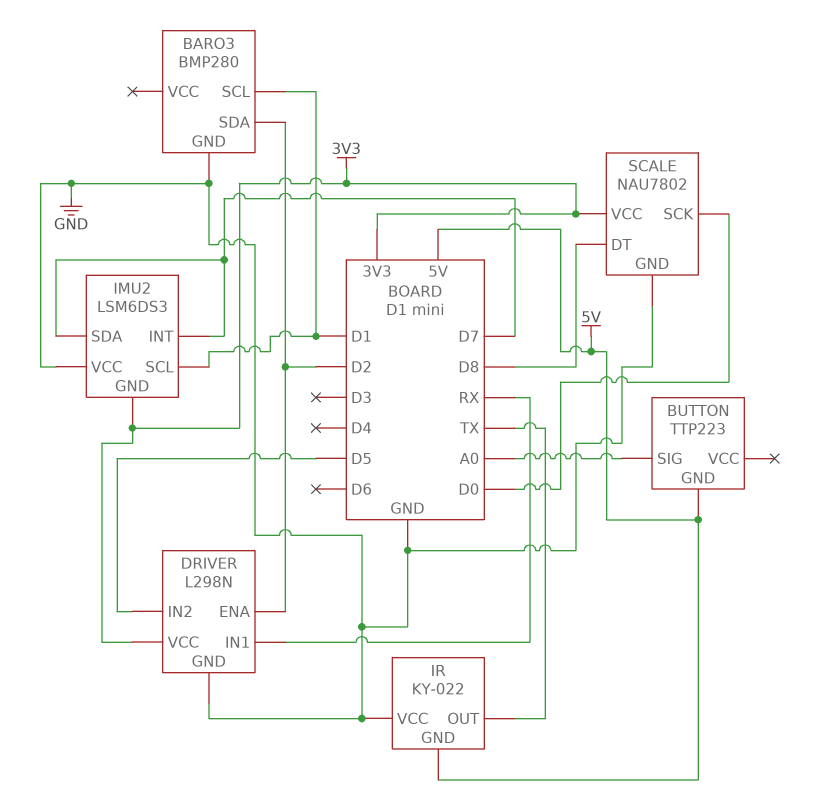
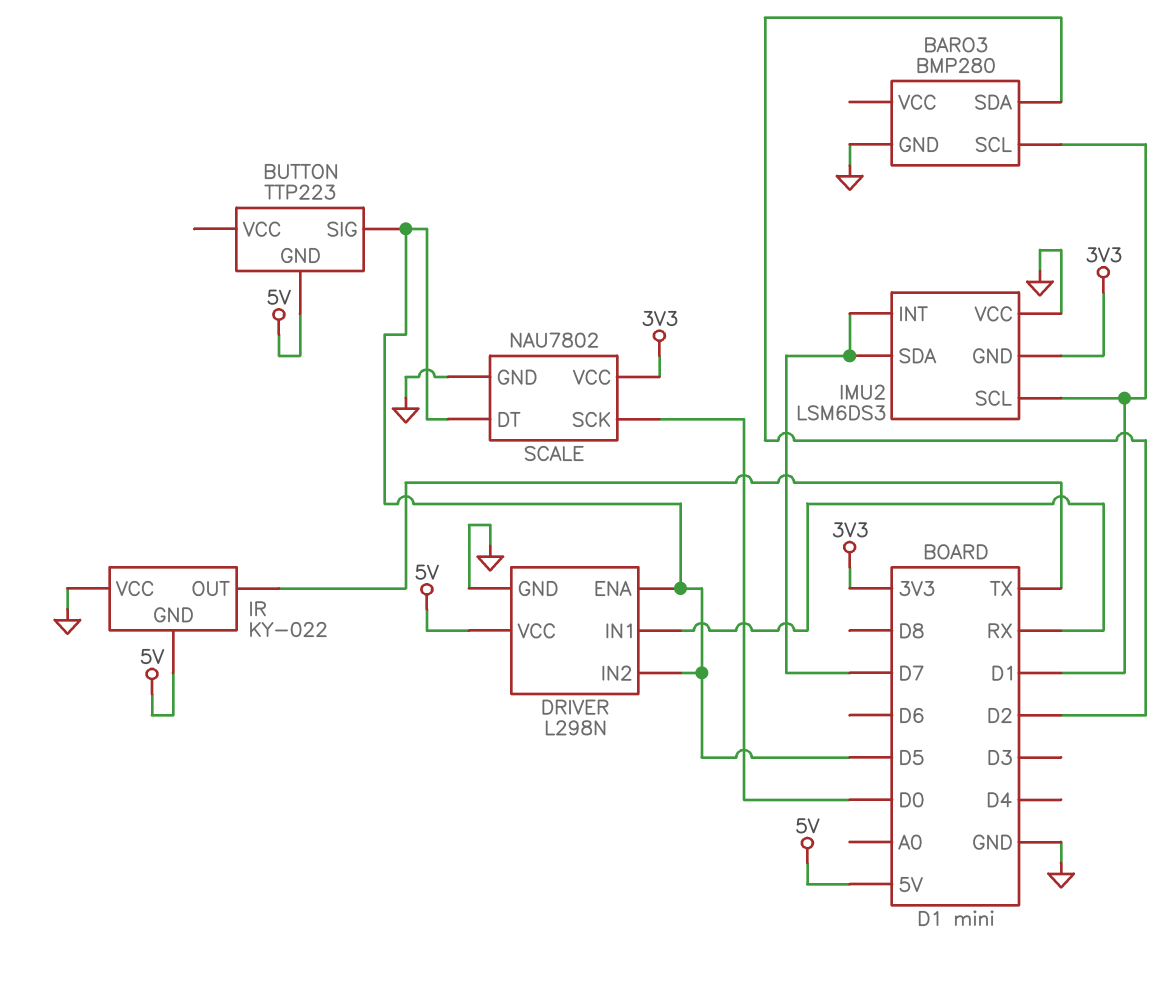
BUTTON pin SIG: A0 -> D5
DRIVER pin ENA: D2 -> D5
DRIVER pin VCC: 3V3 -> 5V
SCALE pin DT: D8 -> D5

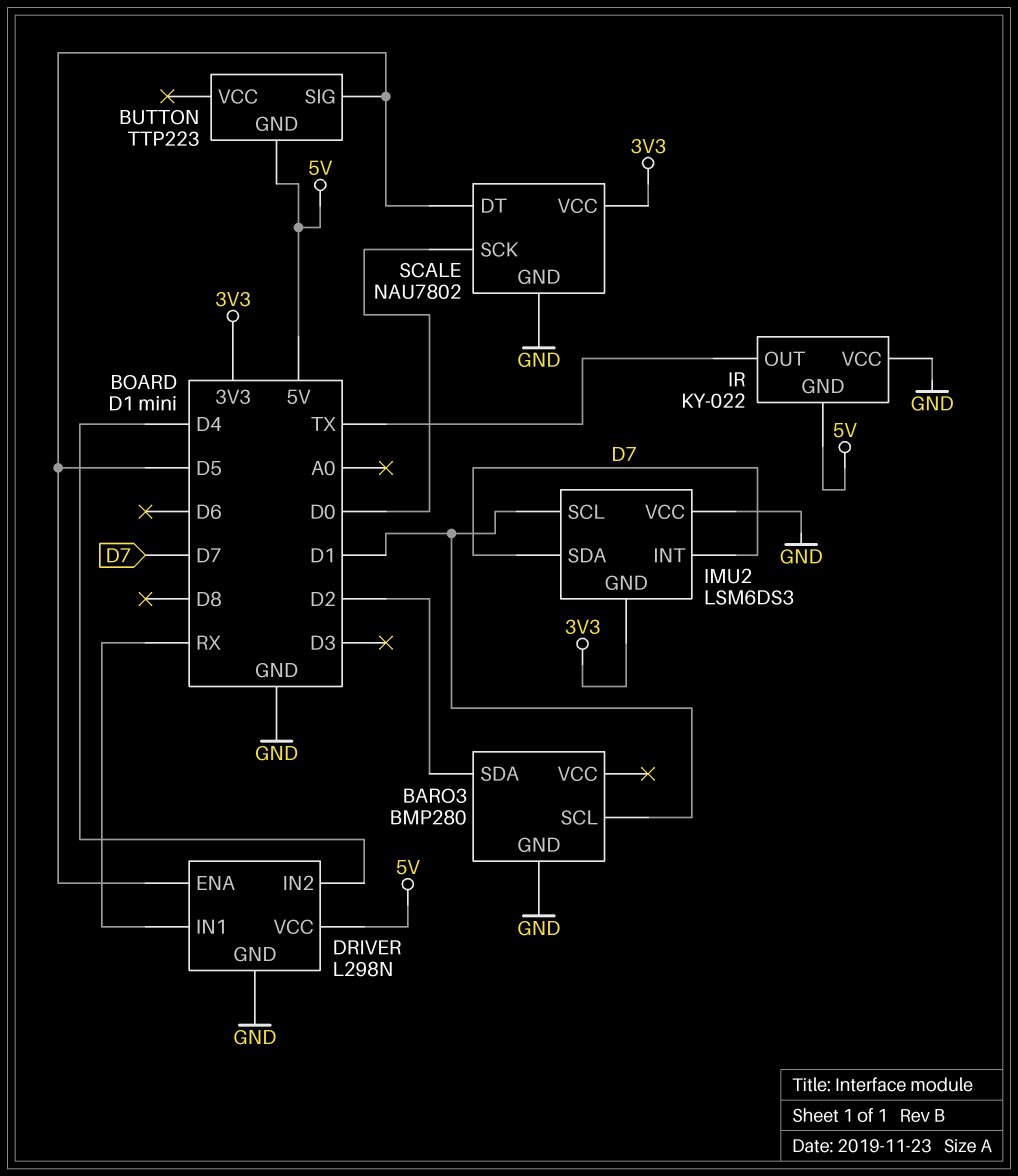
DRIVER pin IN2: D5 -> D4

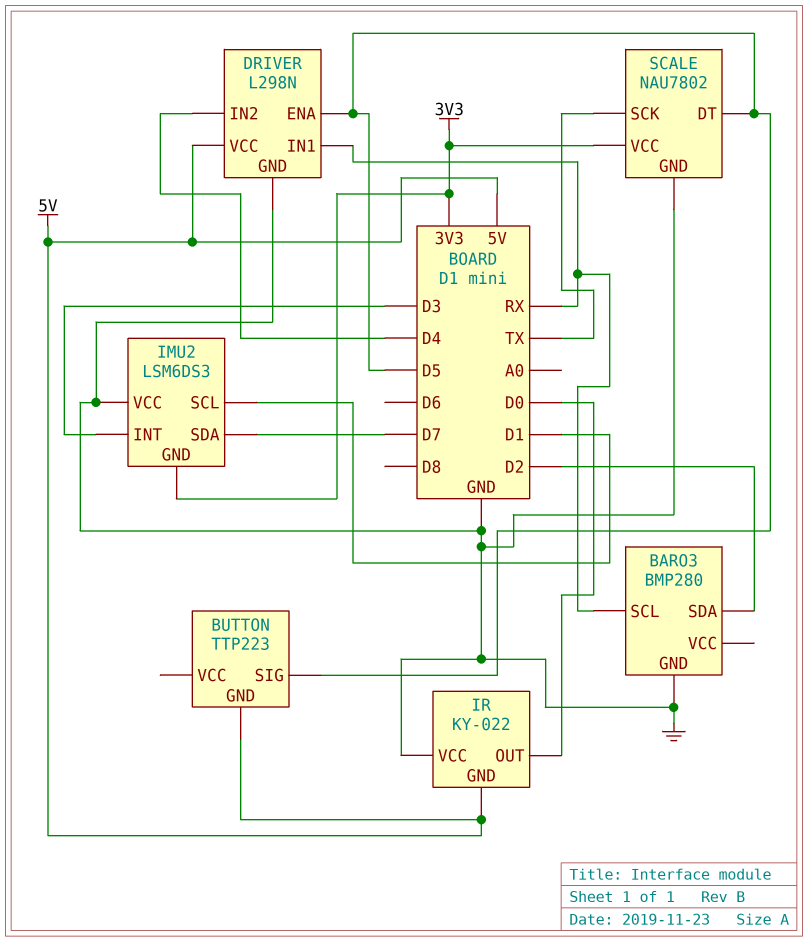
BARO3 pin SCL: D1 -> RX
IMU2 pin INT: D7 -> D3
IR pin OUT: TX -> D0
SCALE pin SCK: D0 -> TX

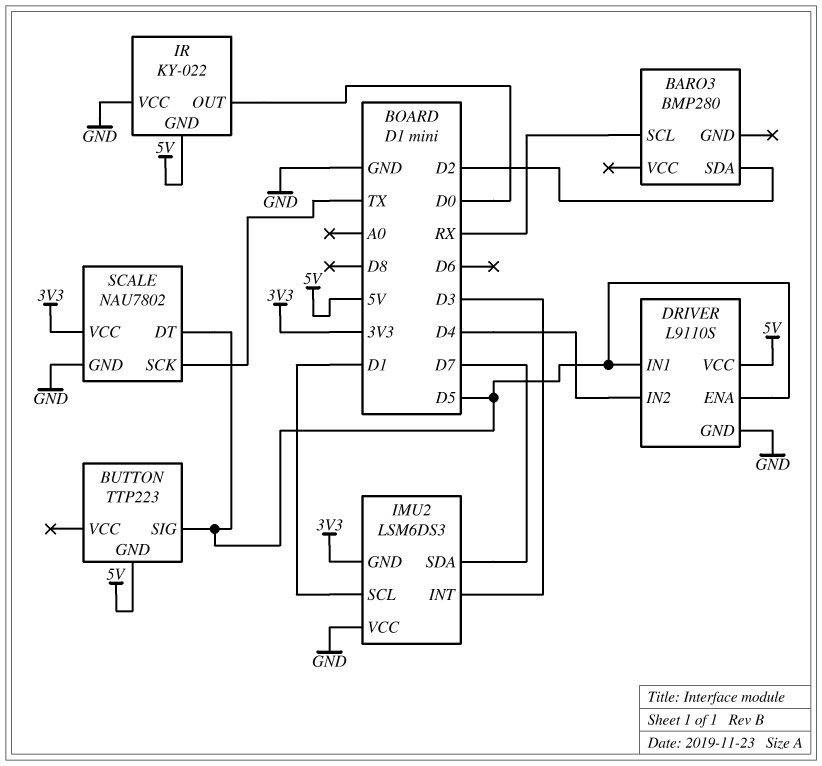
BARO3 pin GND: GND -> none
DRIVER: L298N -> L9110S
DRIVER pin IN1: RX -> D5

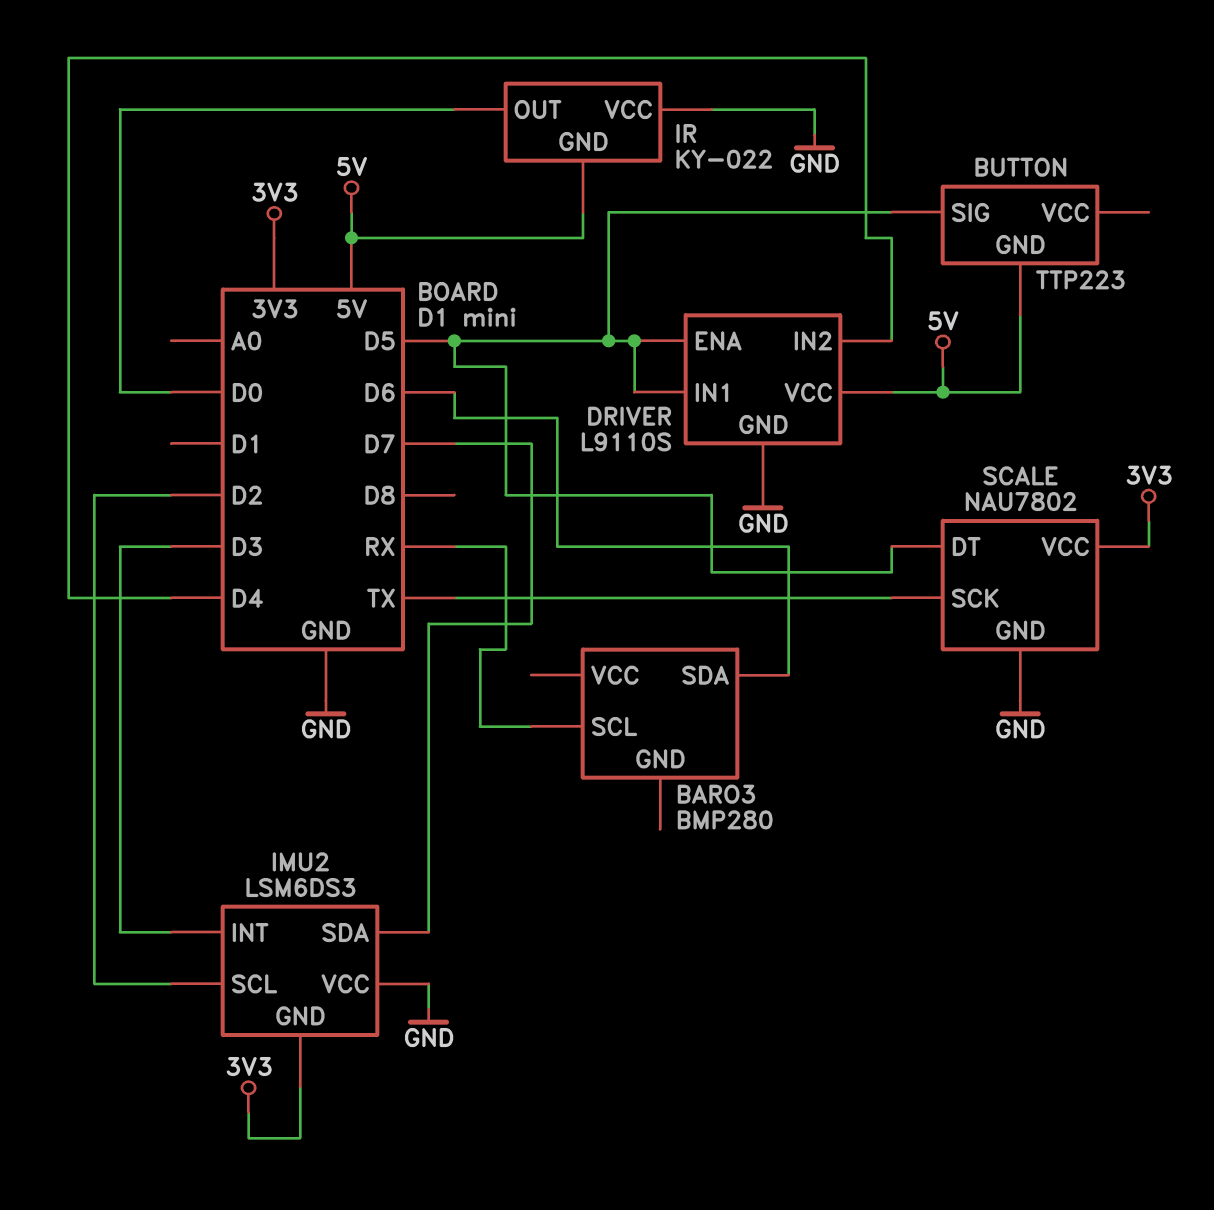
BARO3 pin SDA: D2 -> D6
IMU2 pin SCL: D1 -> D2

